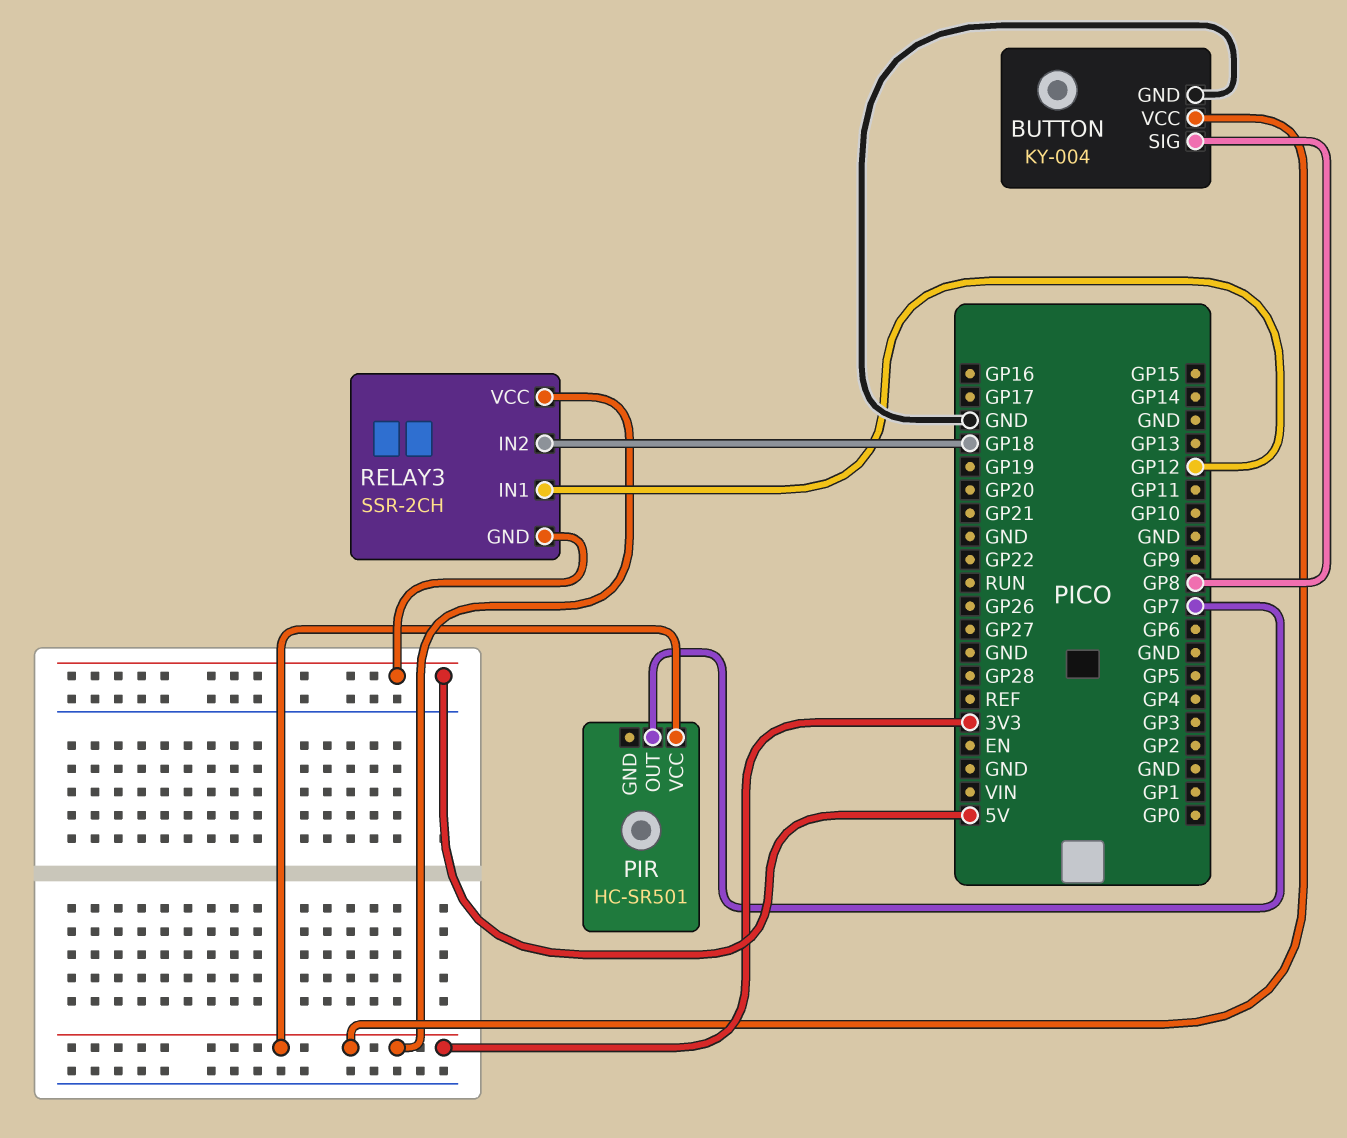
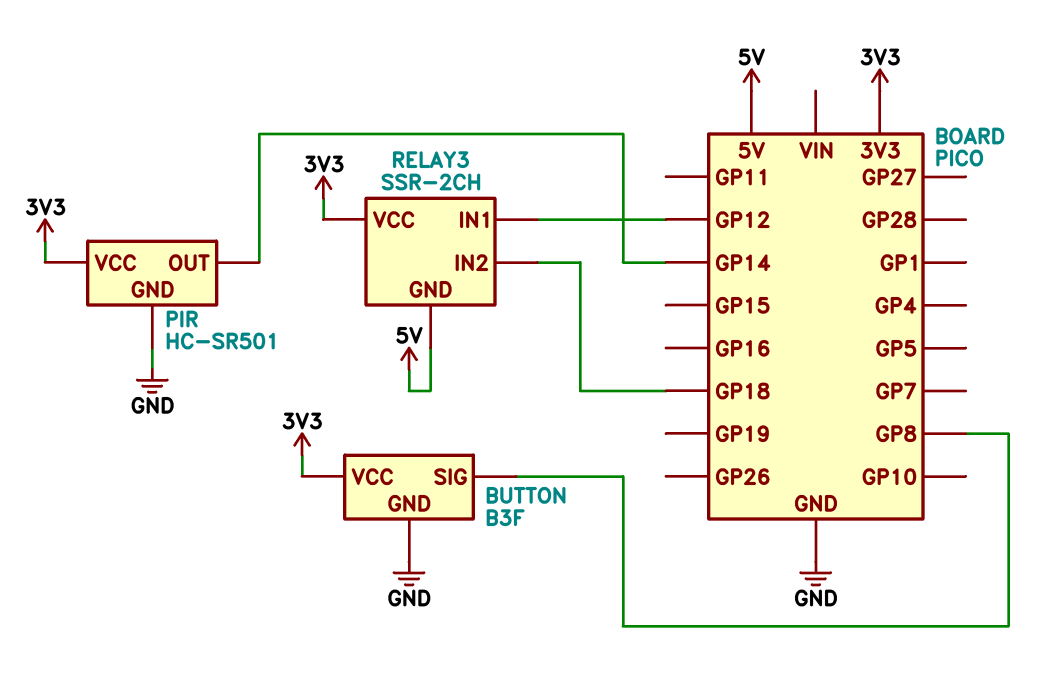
BUTTON: KY-004 -> B3F
PIR pin GND: none -> GND
PIR pin OUT: GP7 -> GP14

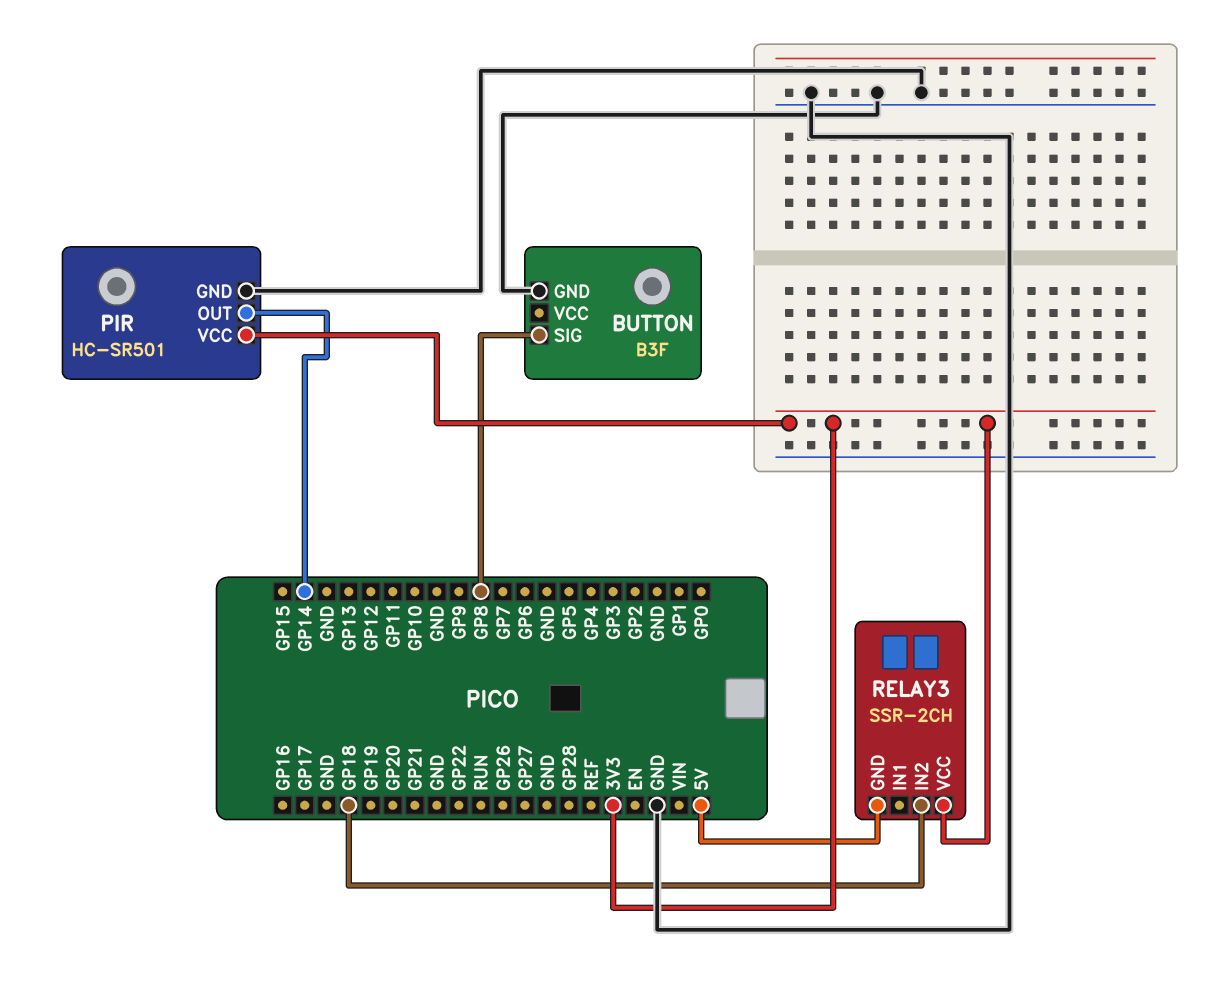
BUTTON pin VCC: 3V3 -> none
RELAY3 pin IN1: GP12 -> none

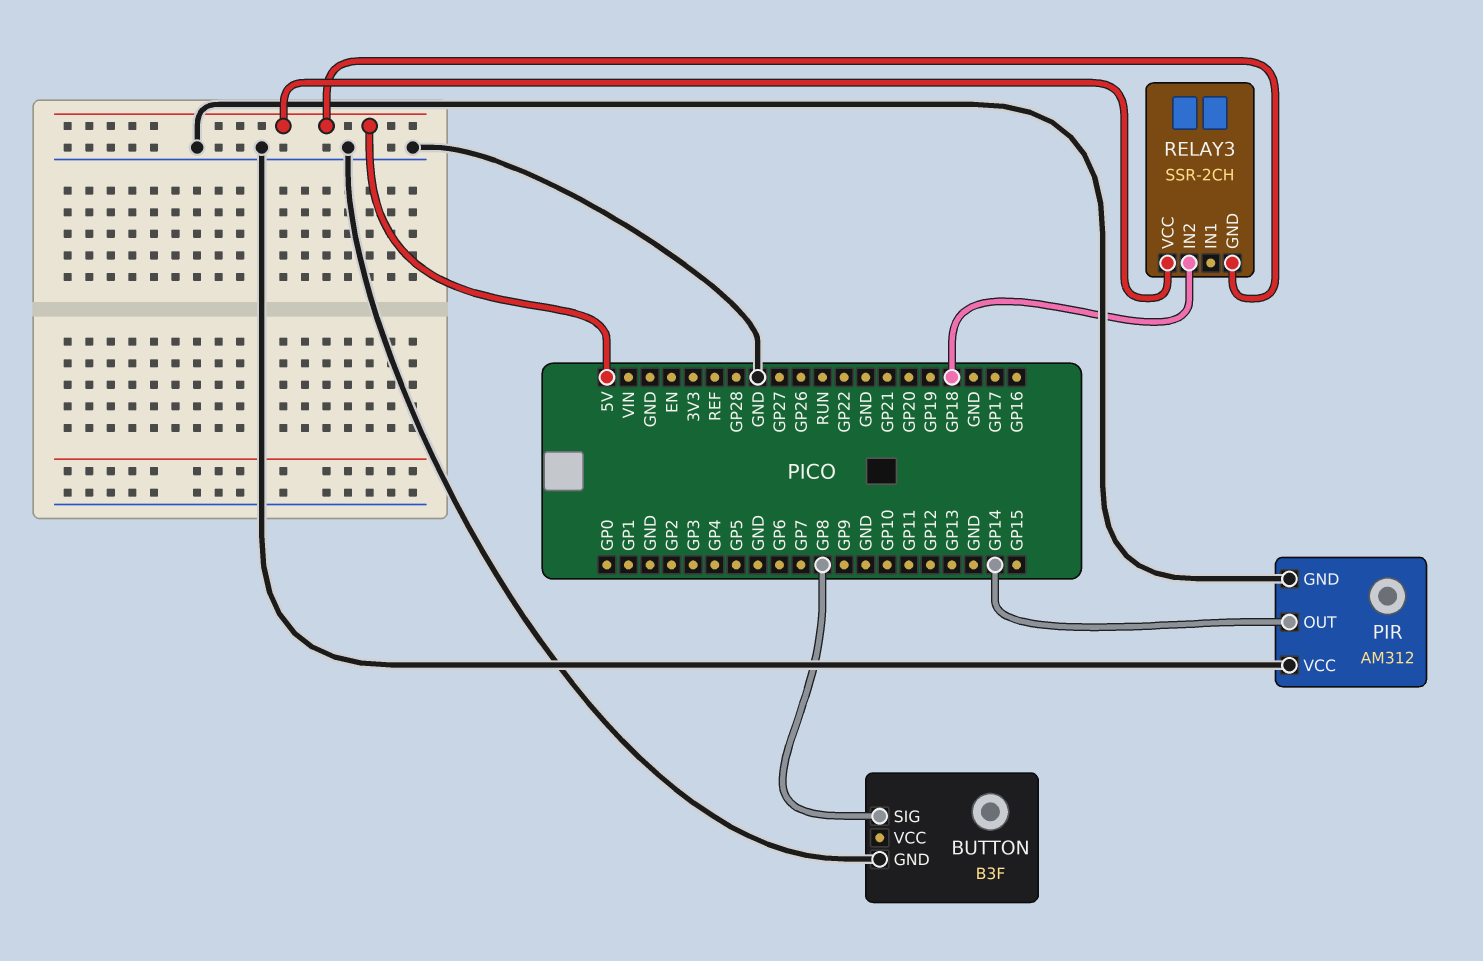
PIR: HC-SR501 -> AM312
PIR pin VCC: 3V3 -> GND
RELAY3 pin VCC: 3V3 -> 5V

